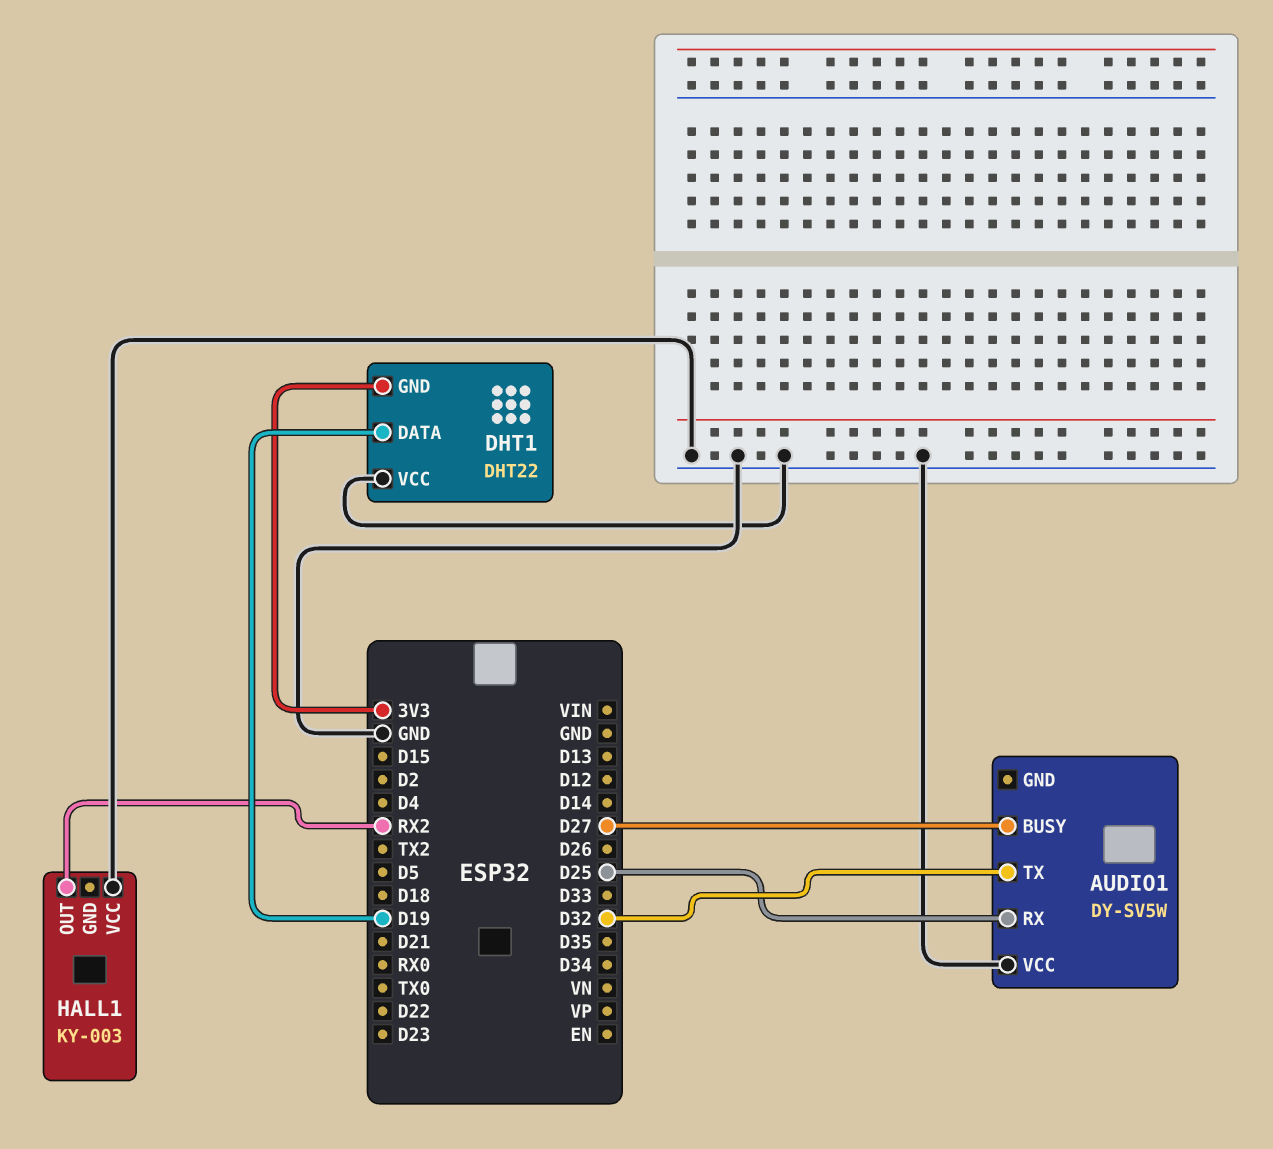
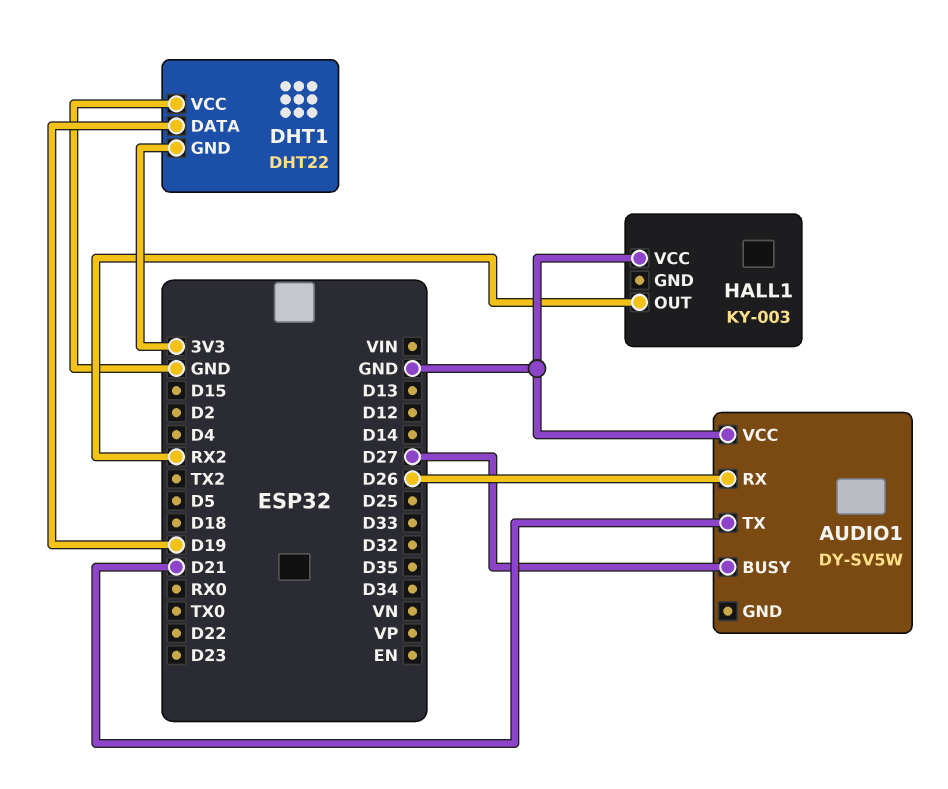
AUDIO1 pin RX: D25 -> D26
AUDIO1 pin TX: D32 -> D21

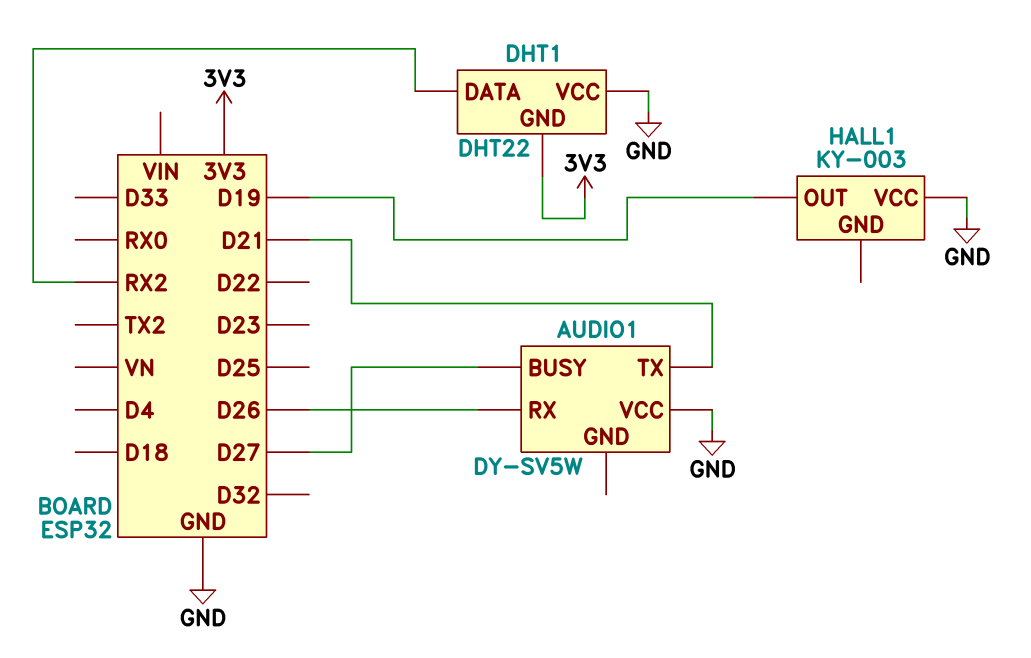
DHT1 pin DATA: D19 -> RX2
HALL1 pin OUT: RX2 -> D19

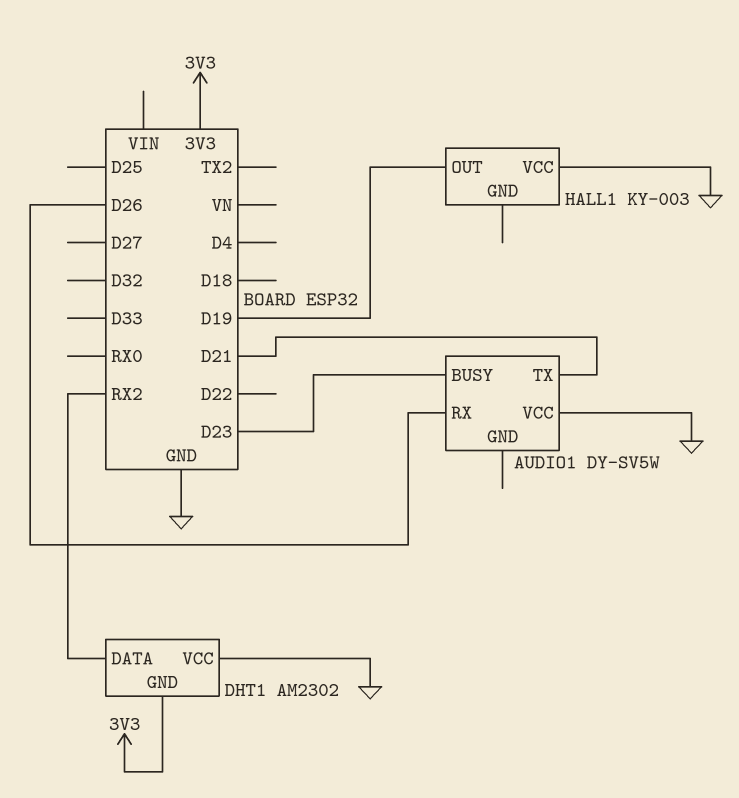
AUDIO1 pin BUSY: D27 -> D23
DHT1: DHT22 -> AM2302

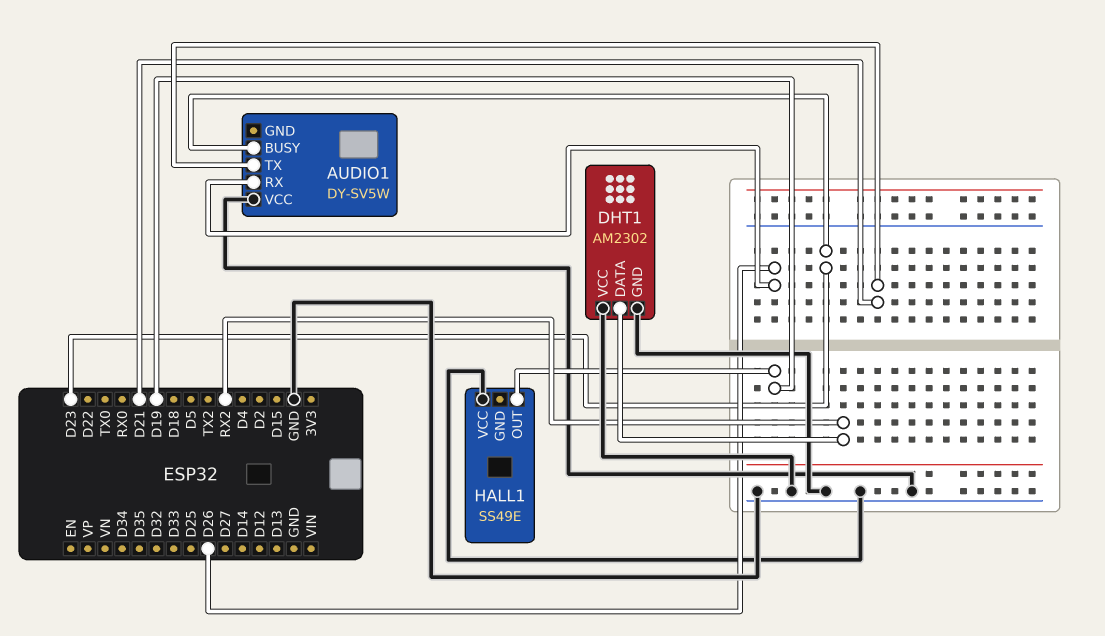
DHT1 pin GND: 3V3 -> GND
HALL1: KY-003 -> SS49E

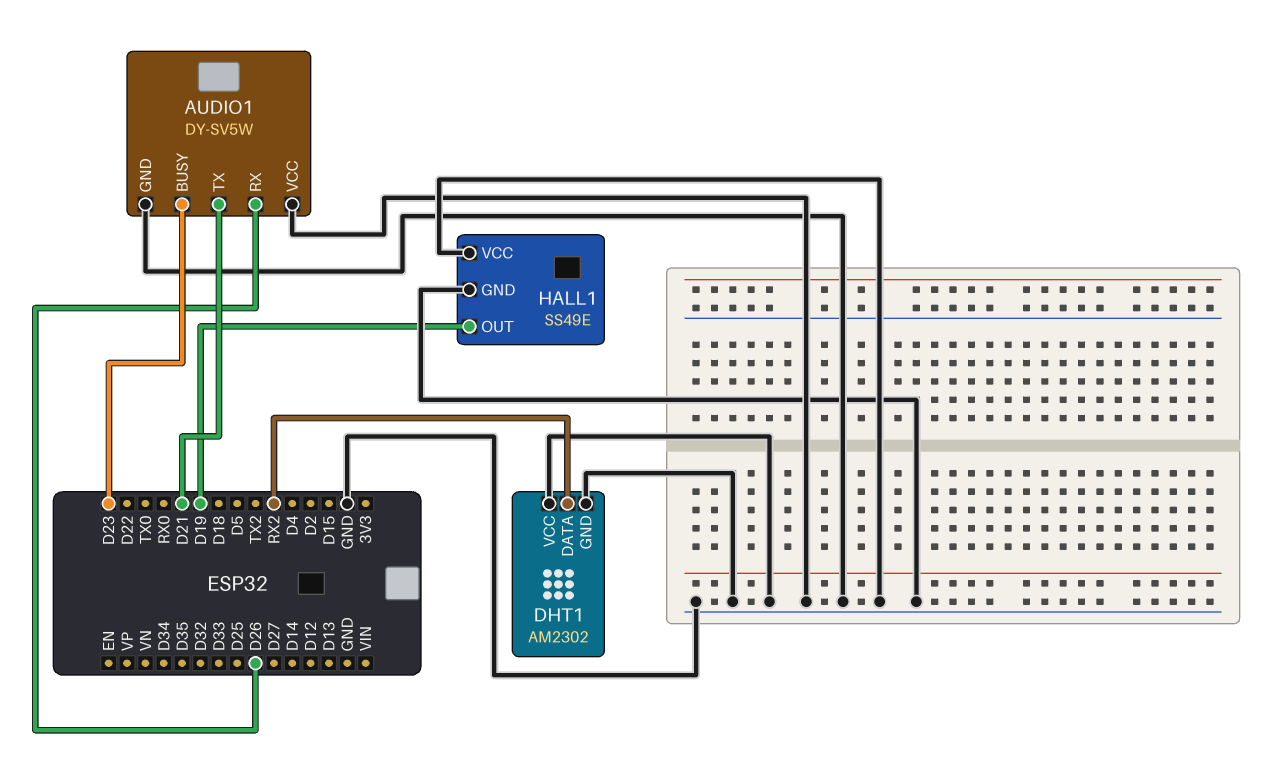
AUDIO1 pin GND: none -> GND
HALL1 pin GND: none -> GND

